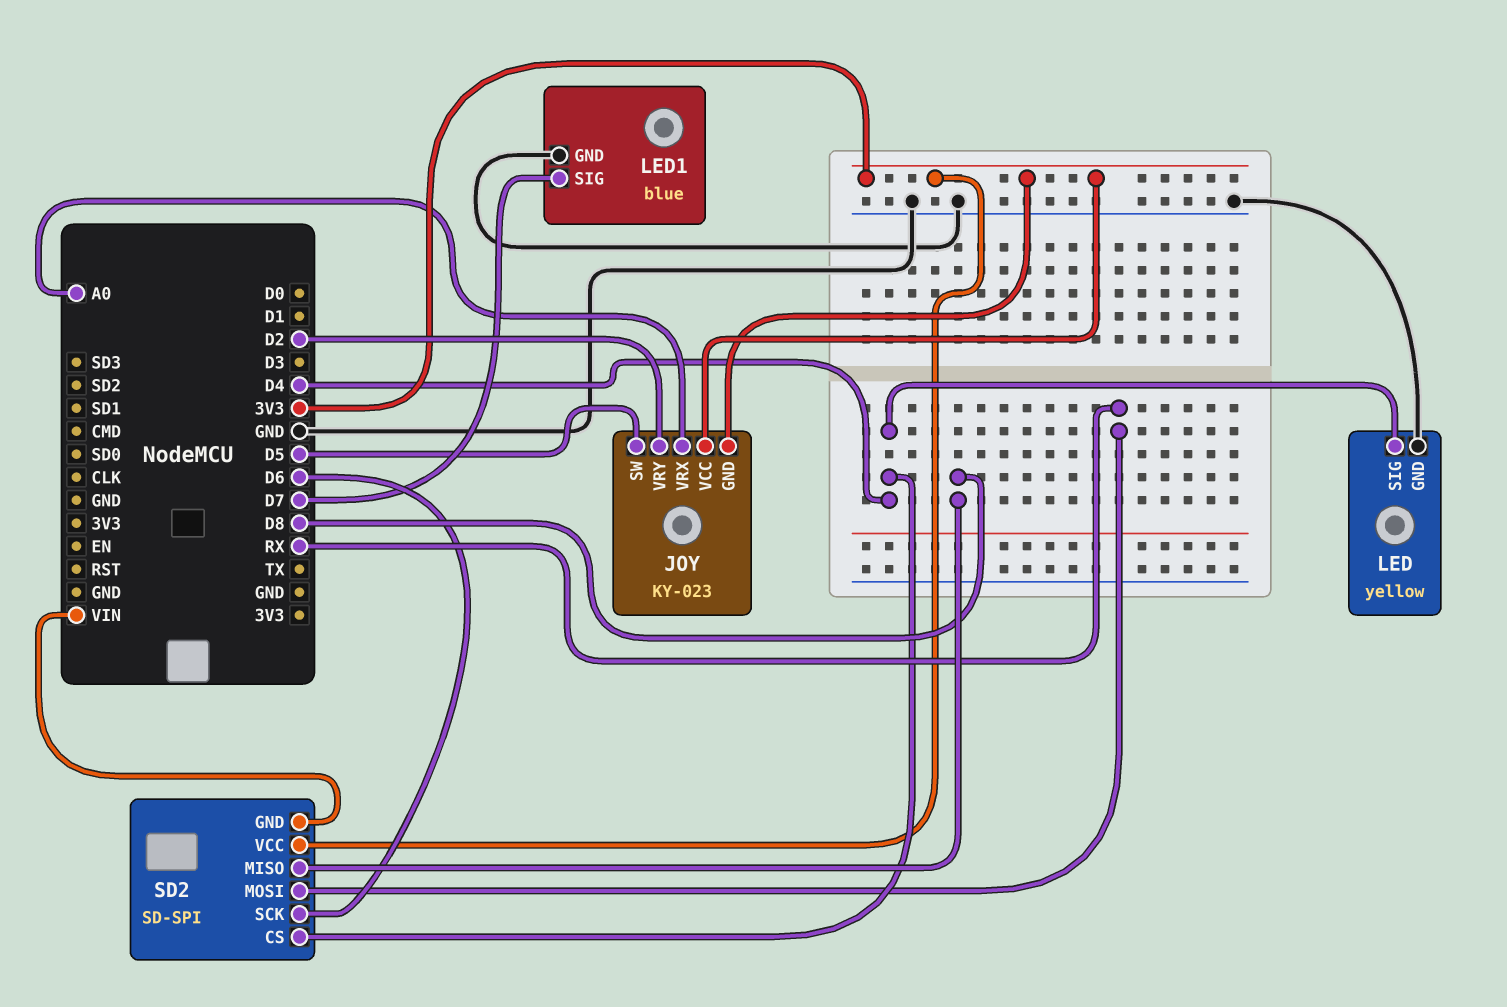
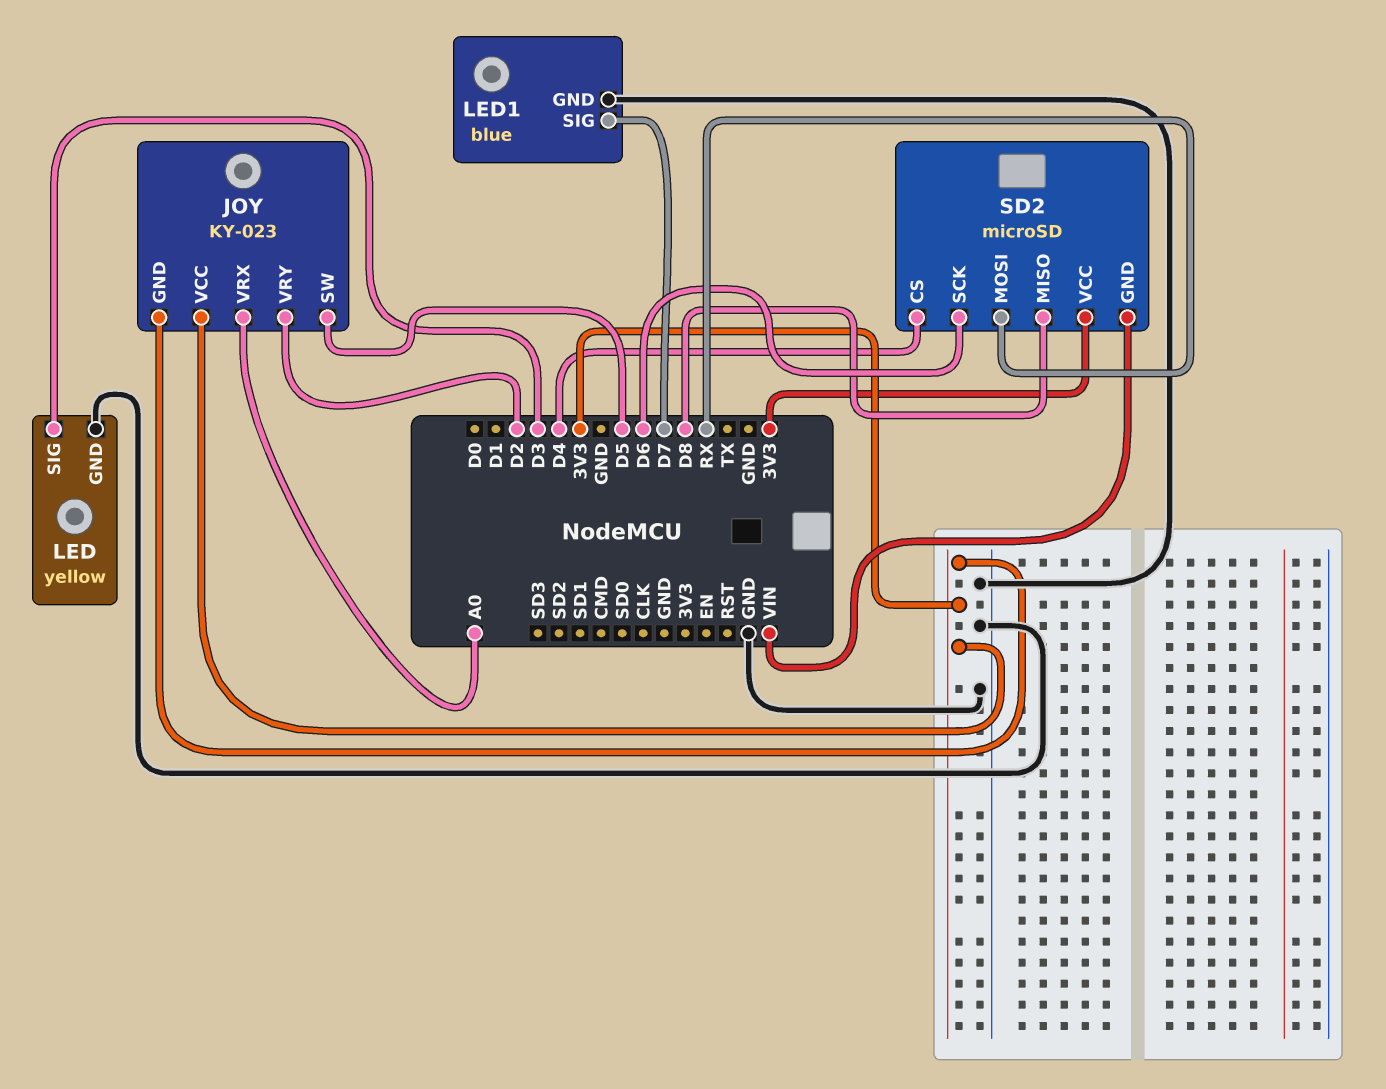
LED pin SIG: D4 -> D3
SD2: SD-SPI -> microSD

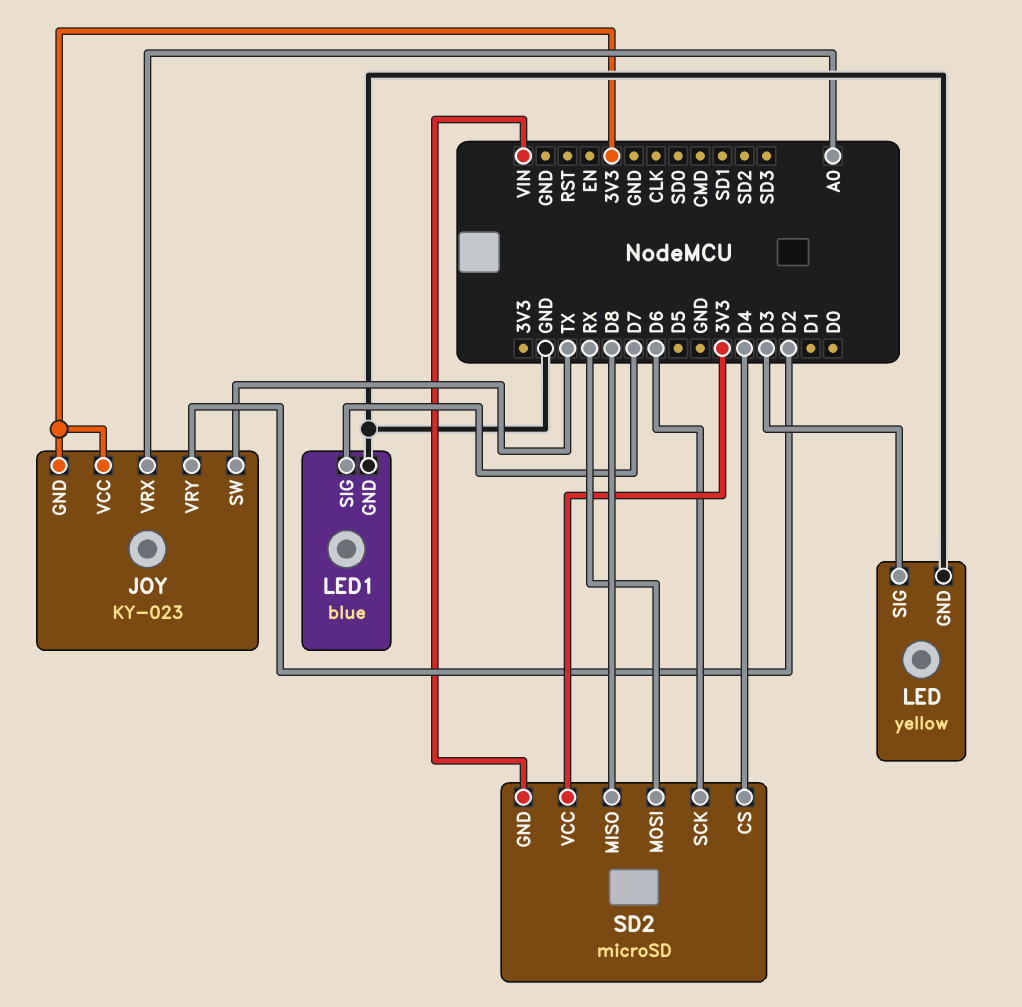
JOY pin SW: D5 -> TX

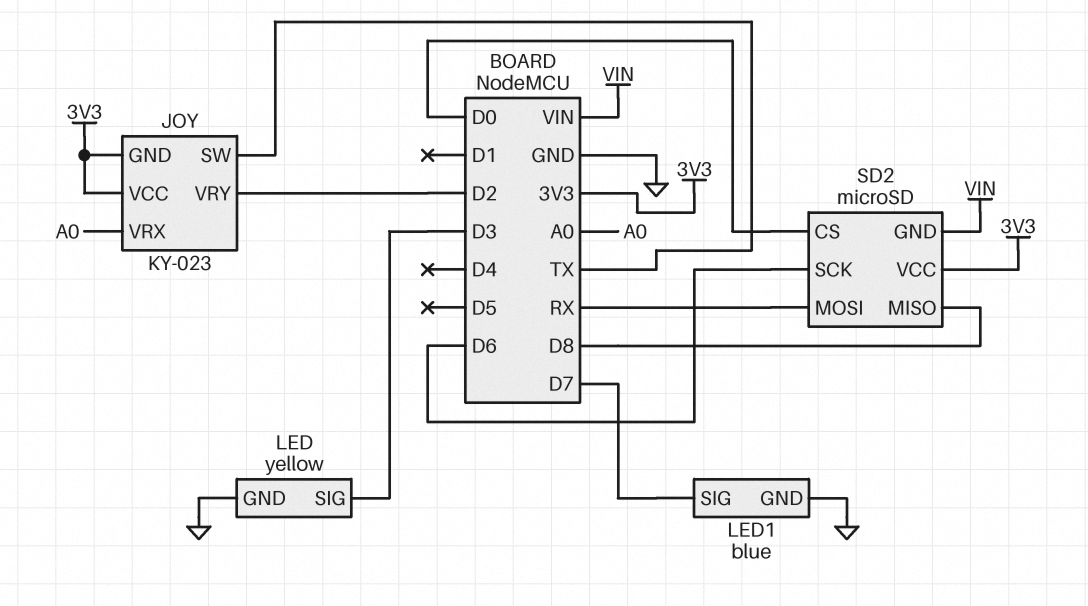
SD2 pin CS: D4 -> D0

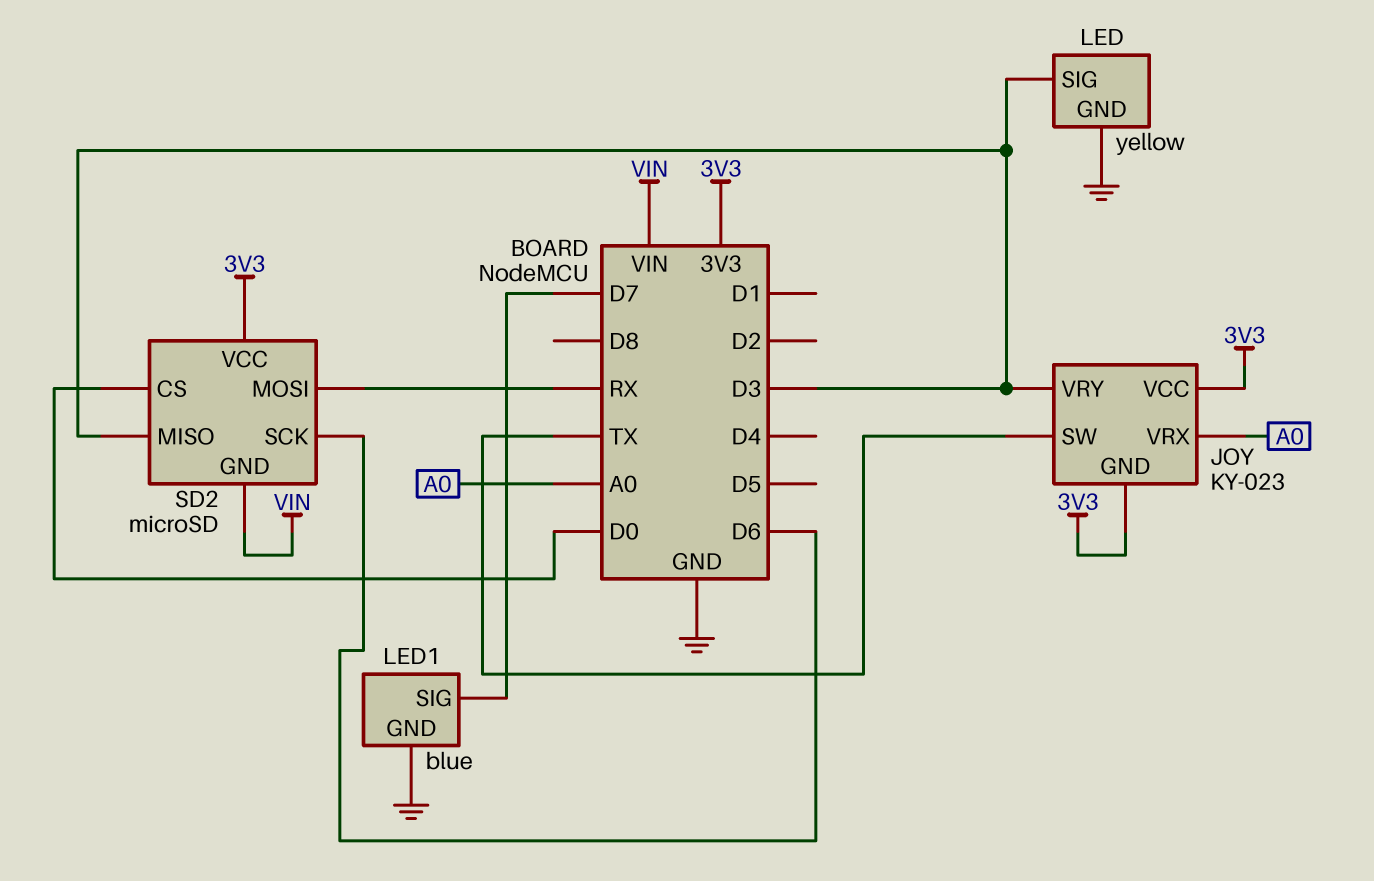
JOY pin VRY: D2 -> D3
SD2 pin MISO: D8 -> D3

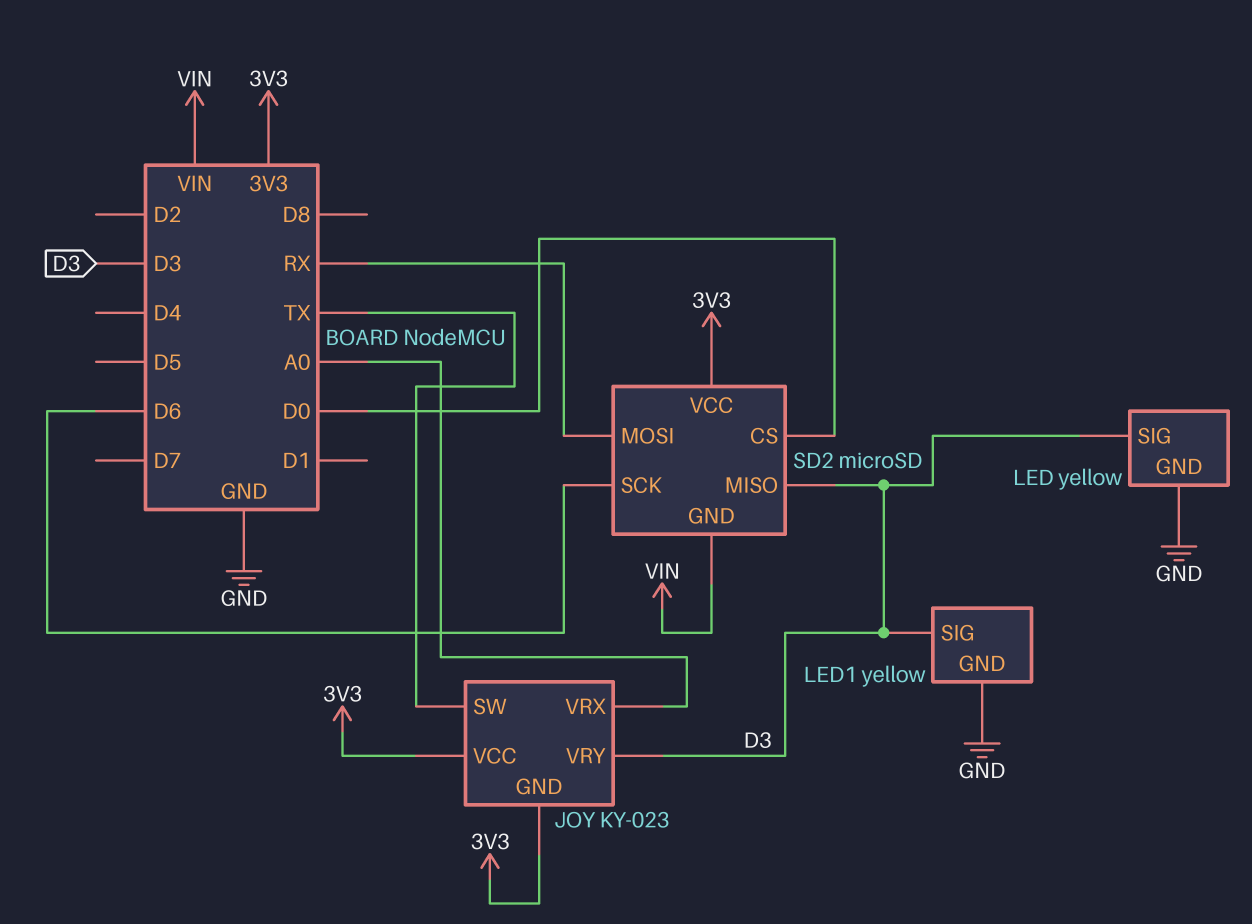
LED1: blue -> yellow
LED1 pin SIG: D7 -> D3

